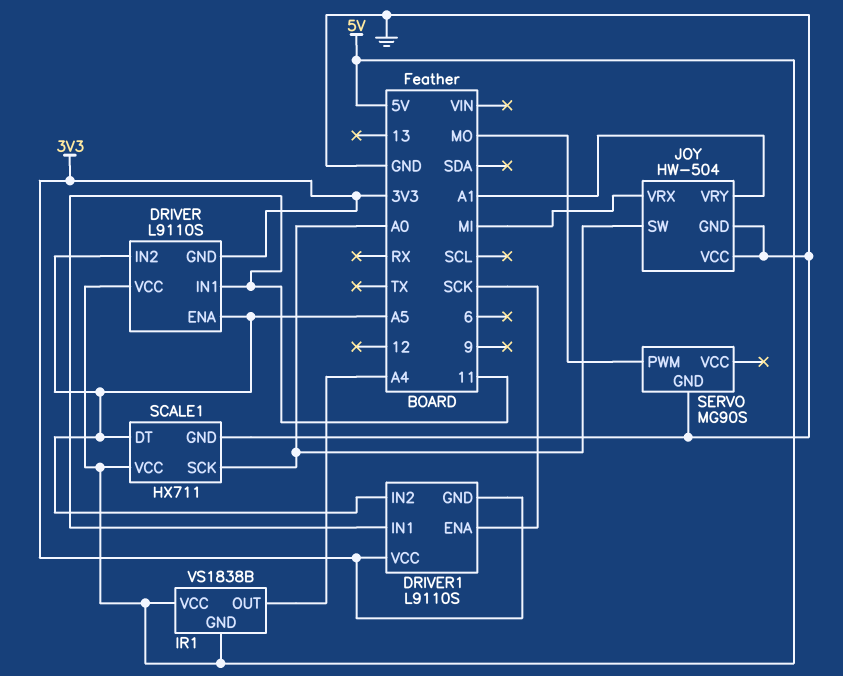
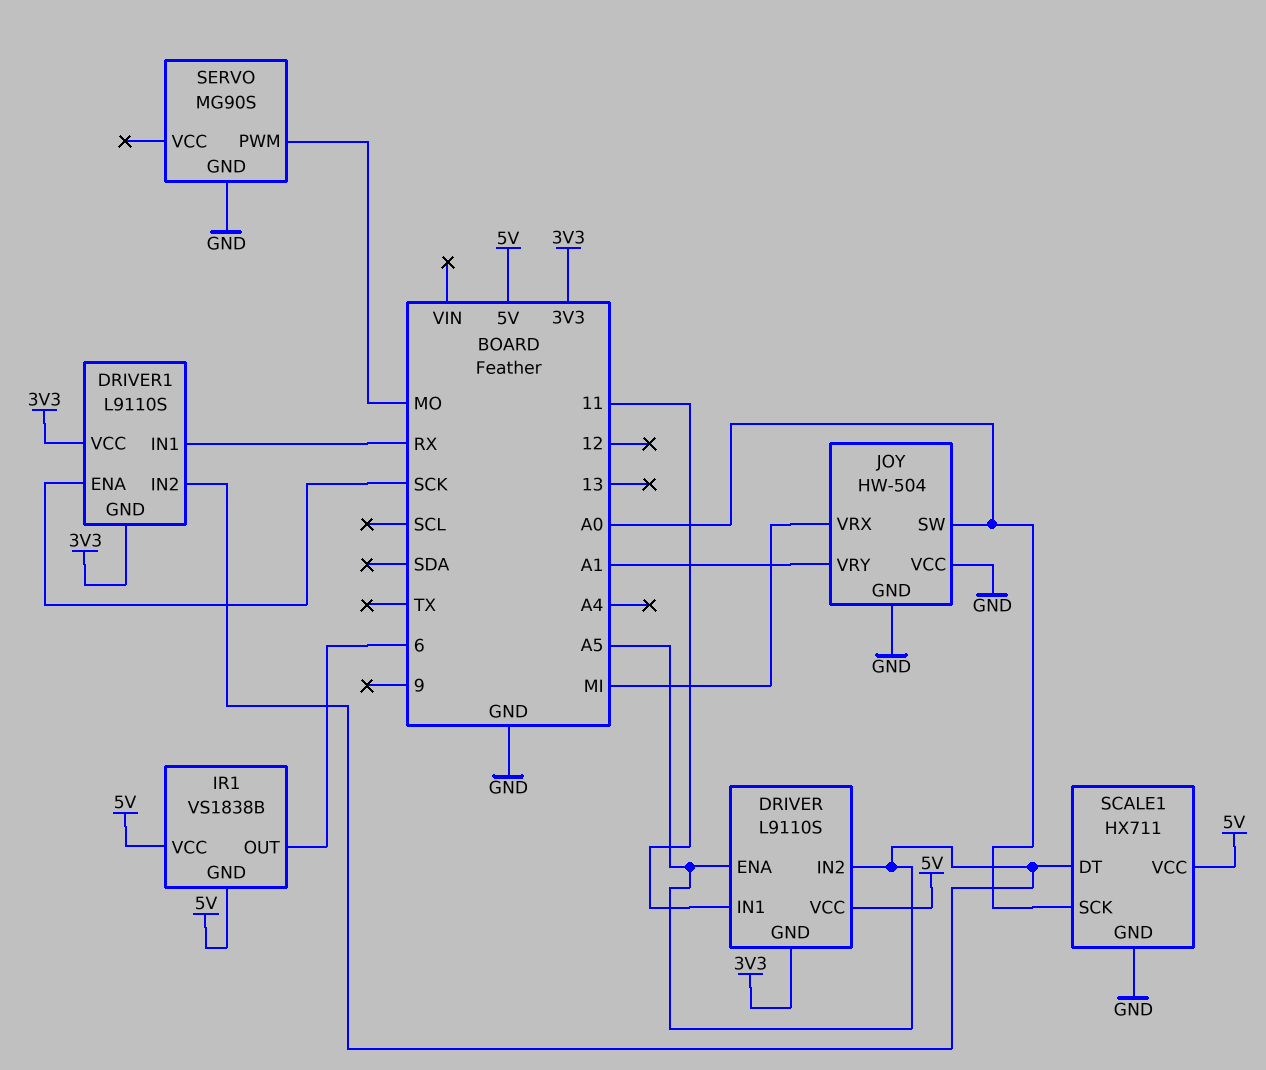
DRIVER1 pin IN1: 11 -> RX
IR1 pin OUT: A4 -> 6

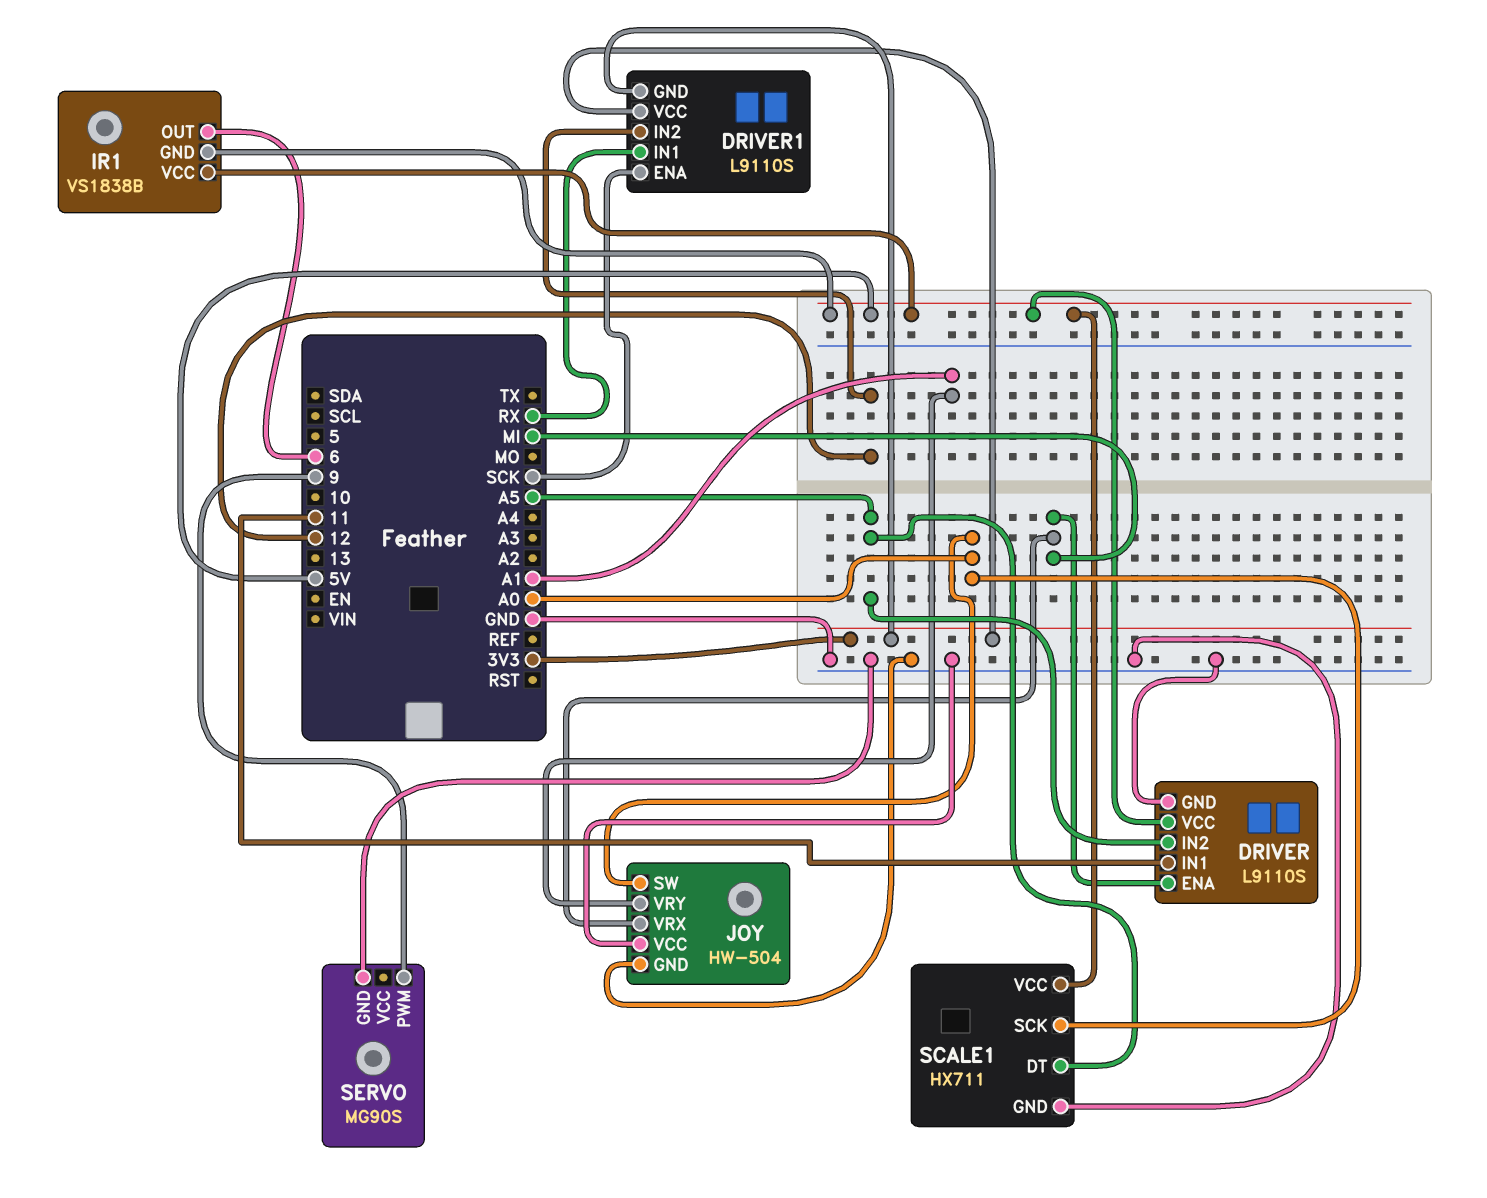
DRIVER pin ENA: A5 -> MI
DRIVER pin GND: 3V3 -> GND
DRIVER1 pin IN2: A5 -> 12
SERVO pin PWM: MO -> 9

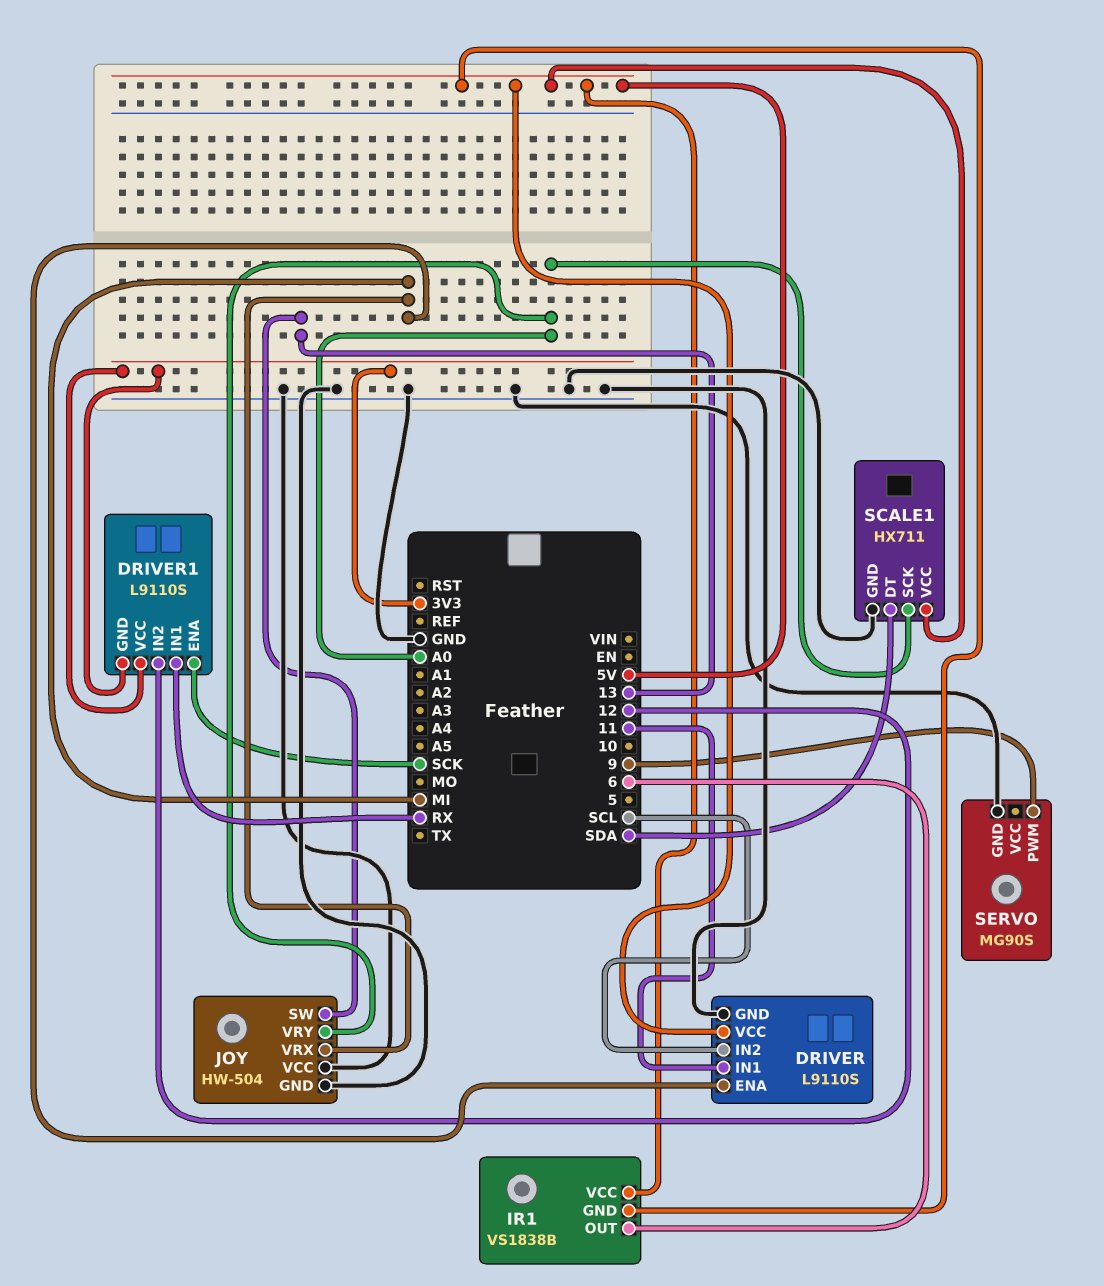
DRIVER pin IN2: A5 -> SCL
JOY pin SW: A0 -> 13
JOY pin VRY: A1 -> A0
SCALE1 pin DT: A5 -> SDA

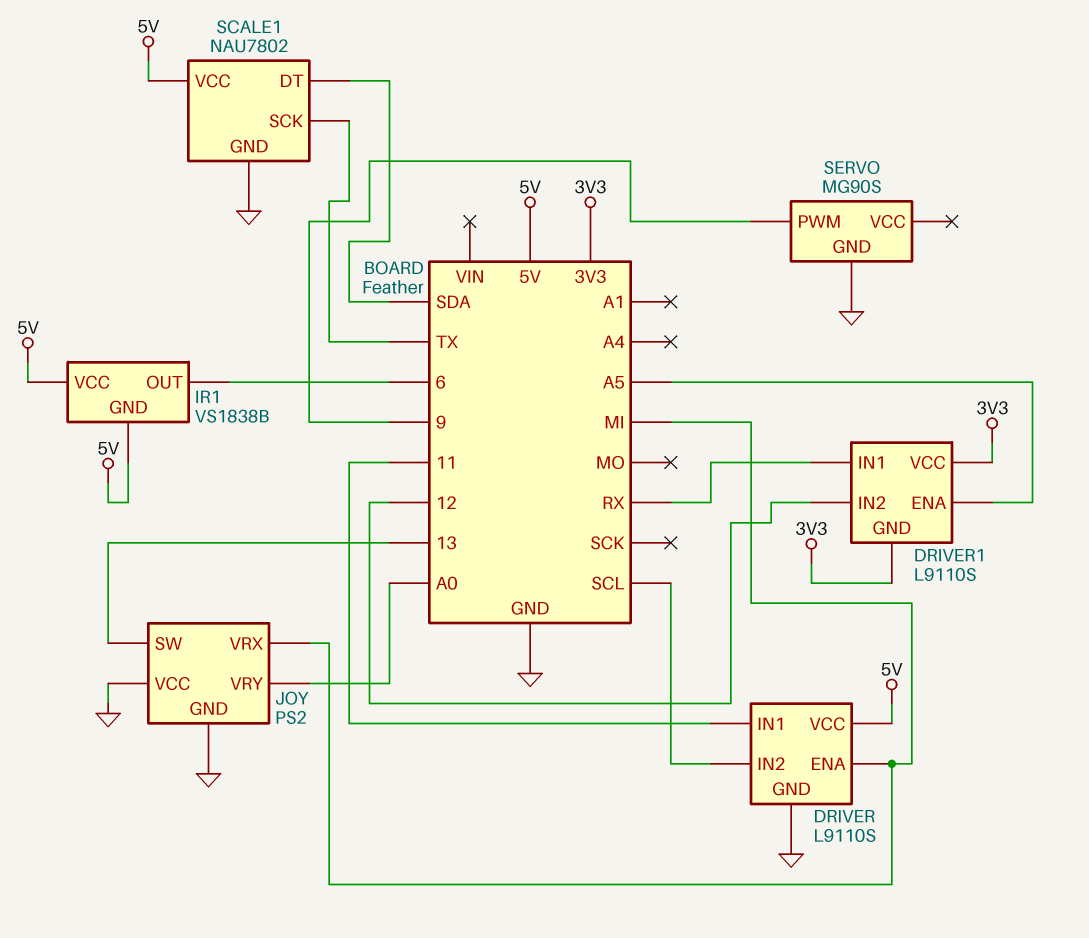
DRIVER1 pin ENA: SCK -> A5
JOY: HW-504 -> PS2
SCALE1: HX711 -> NAU7802
SCALE1 pin SCK: A0 -> TX

